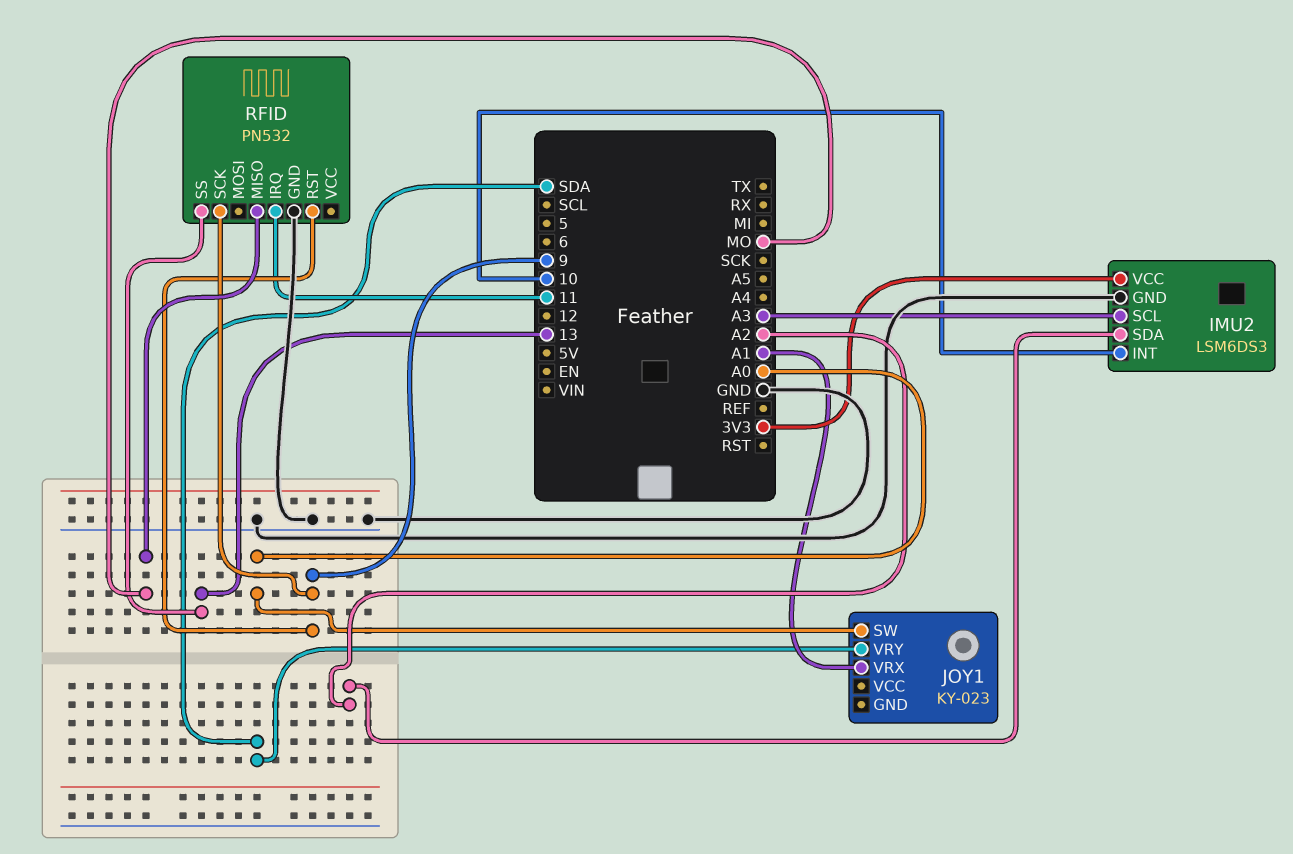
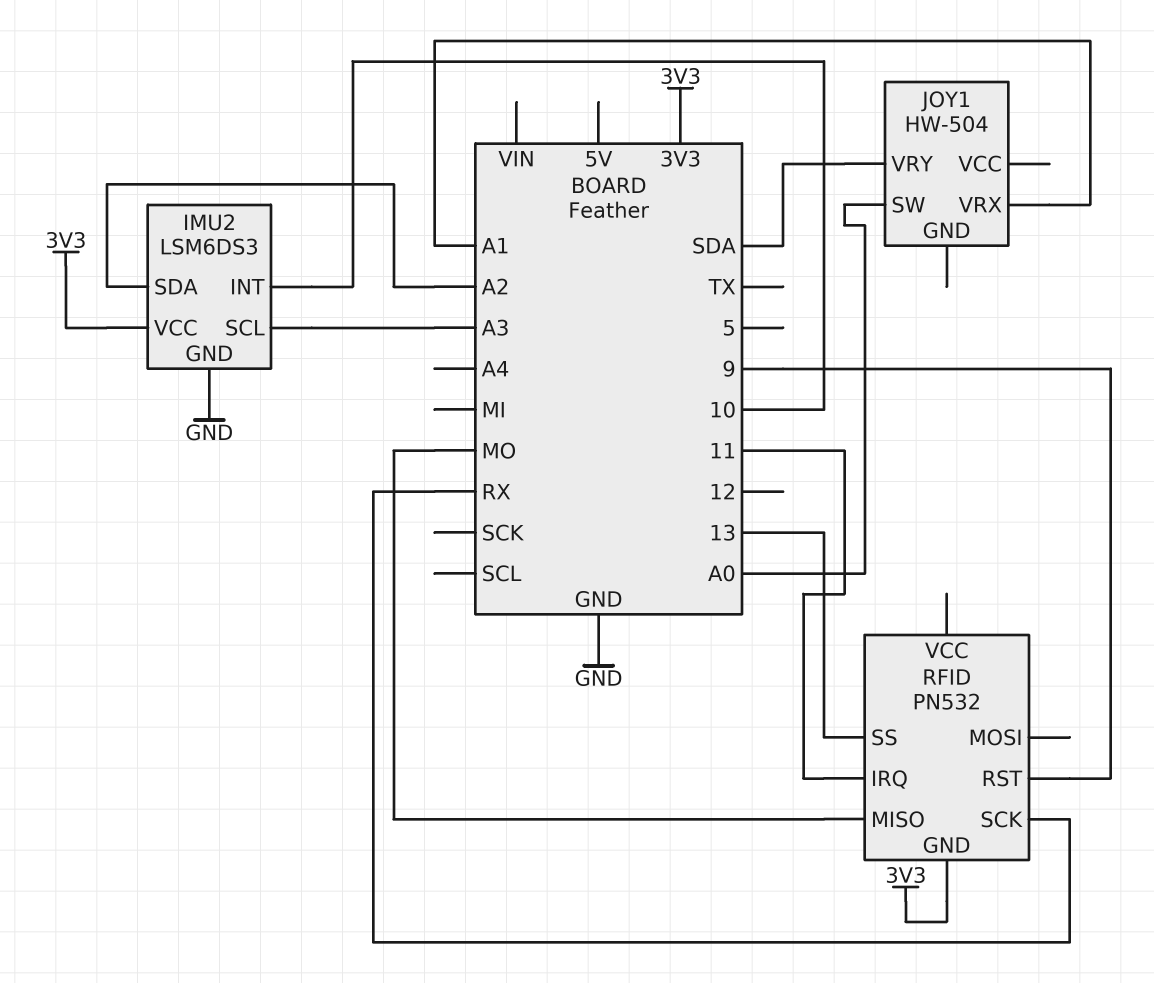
JOY1: KY-023 -> HW-504
RFID pin GND: GND -> 3V3
RFID pin SCK: 9 -> RX

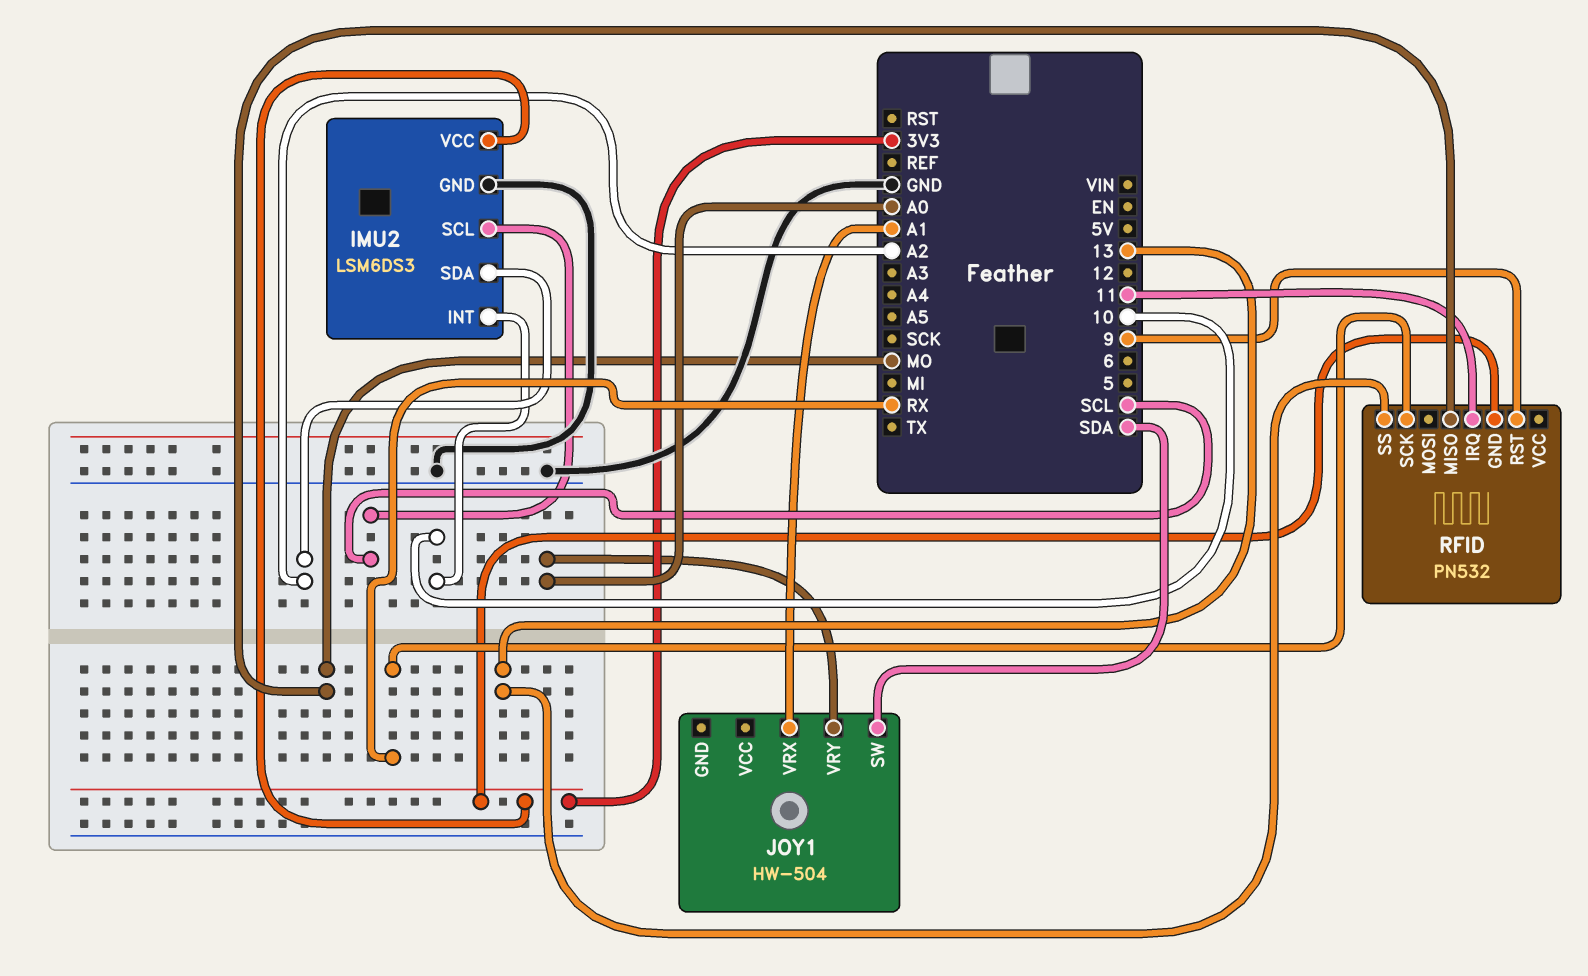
IMU2 pin SCL: A3 -> SCL
JOY1 pin SW: A0 -> SDA
JOY1 pin VRY: SDA -> A0

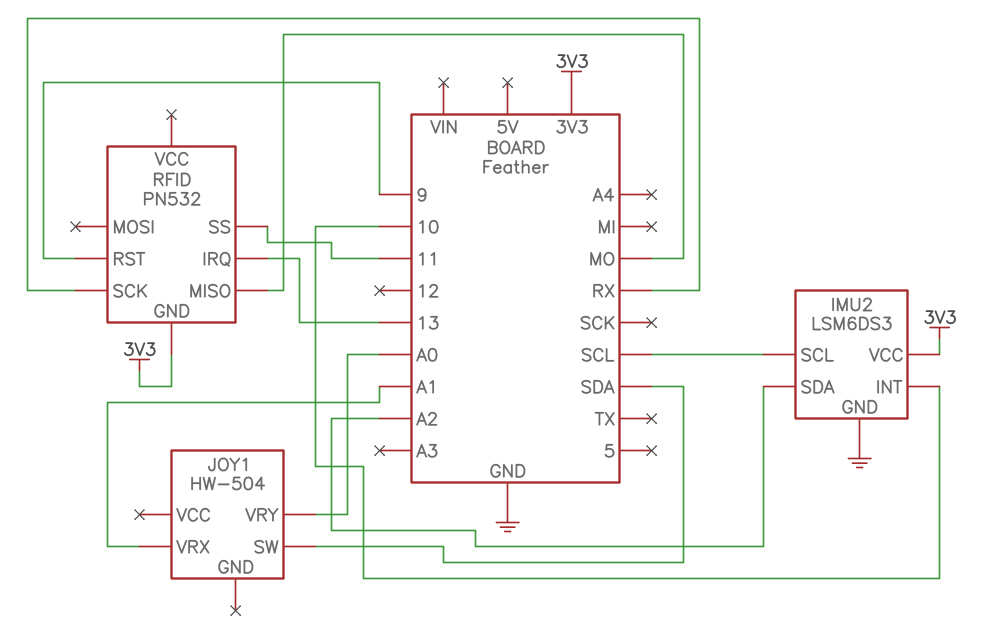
RFID pin IRQ: 11 -> 13
RFID pin SS: 13 -> 11

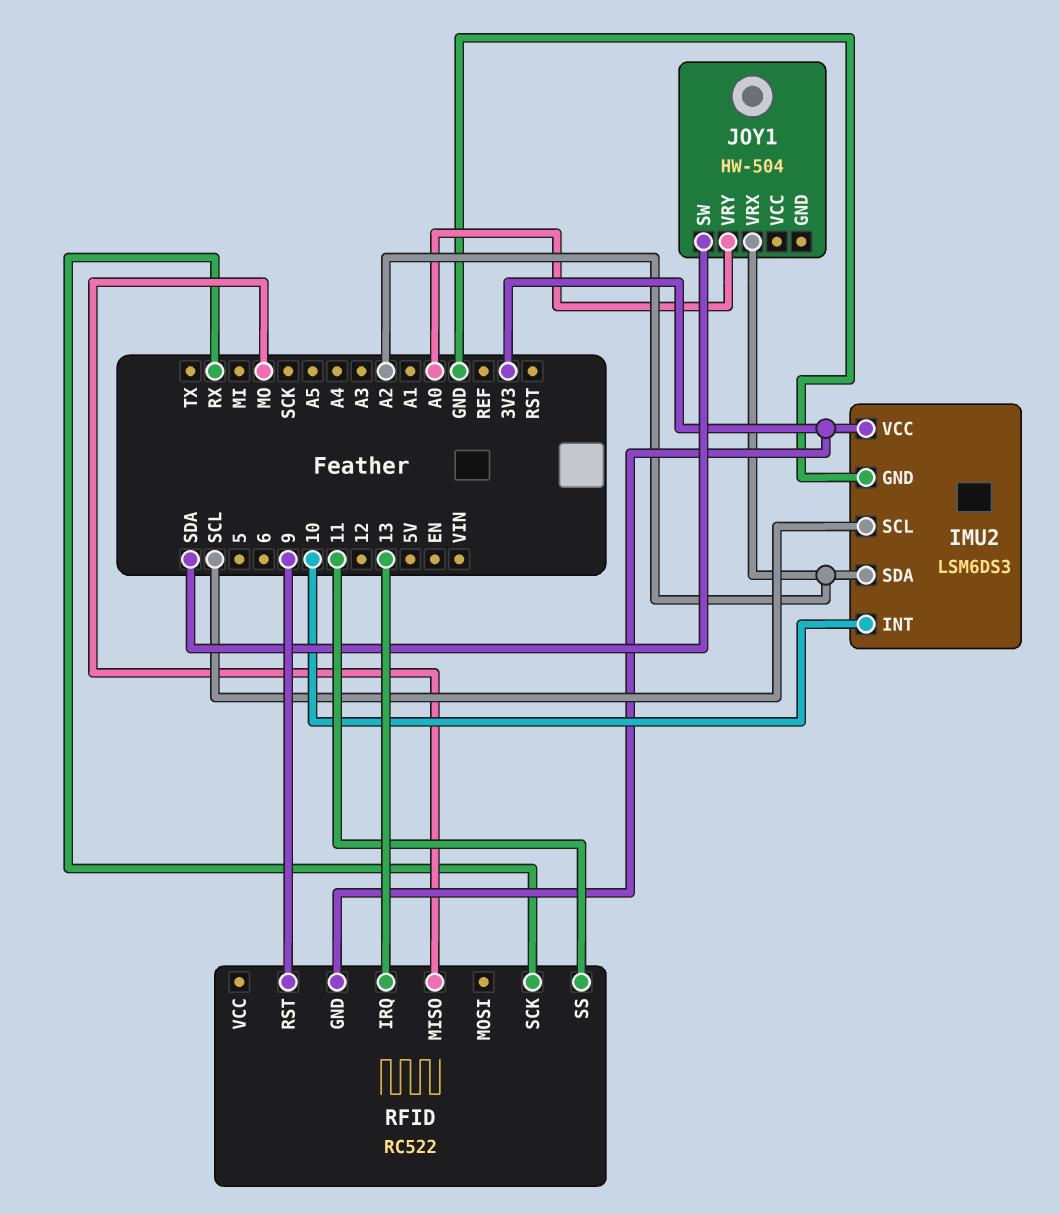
JOY1 pin VRX: A1 -> A2
RFID: PN532 -> RC522

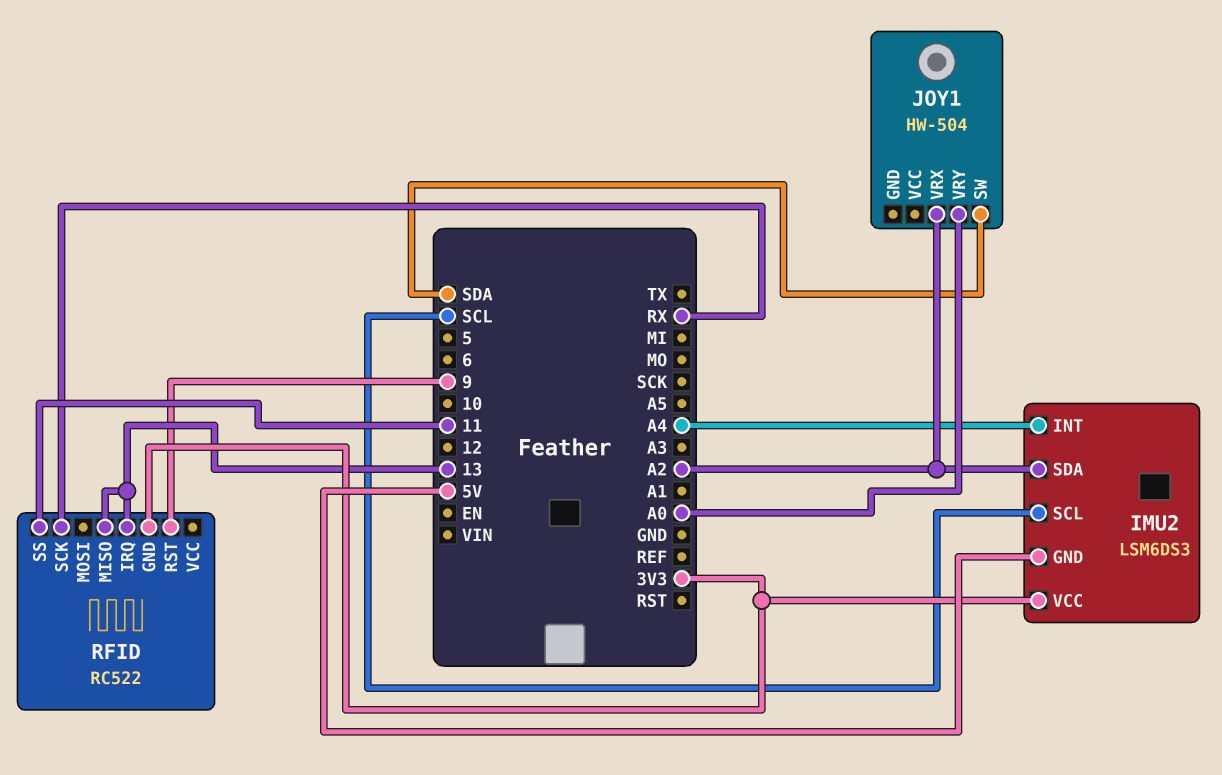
IMU2 pin GND: GND -> 5V
IMU2 pin INT: 10 -> A4
RFID pin MISO: MO -> 13

